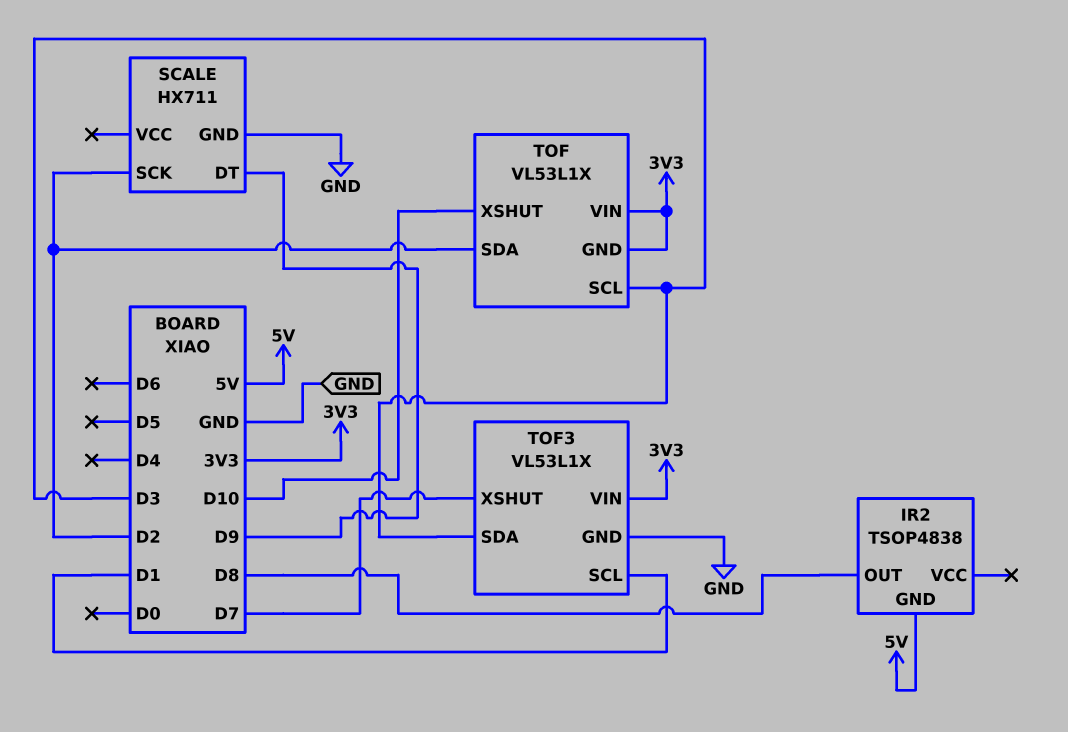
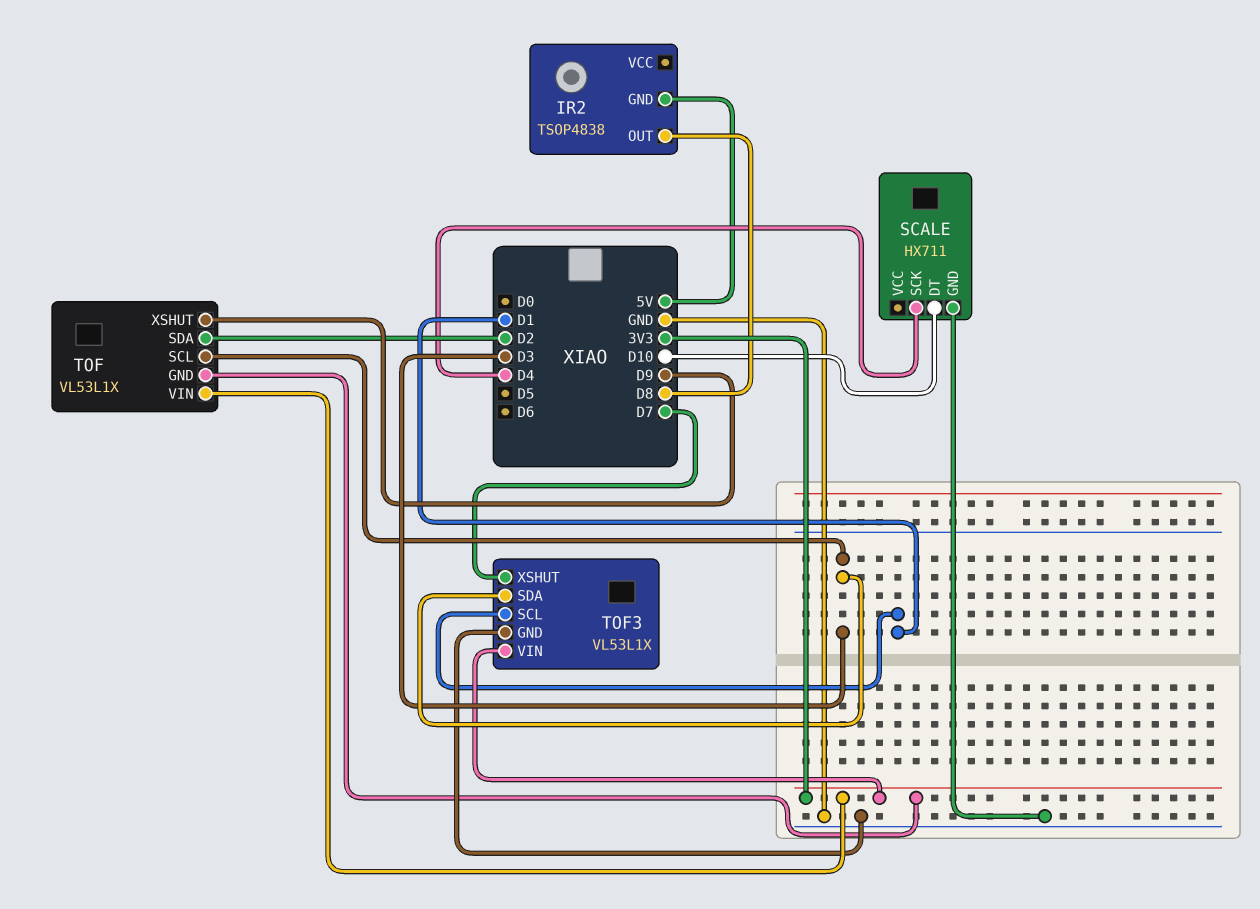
SCALE pin DT: D9 -> D10
SCALE pin SCK: D2 -> D4
TOF pin XSHUT: D10 -> D9

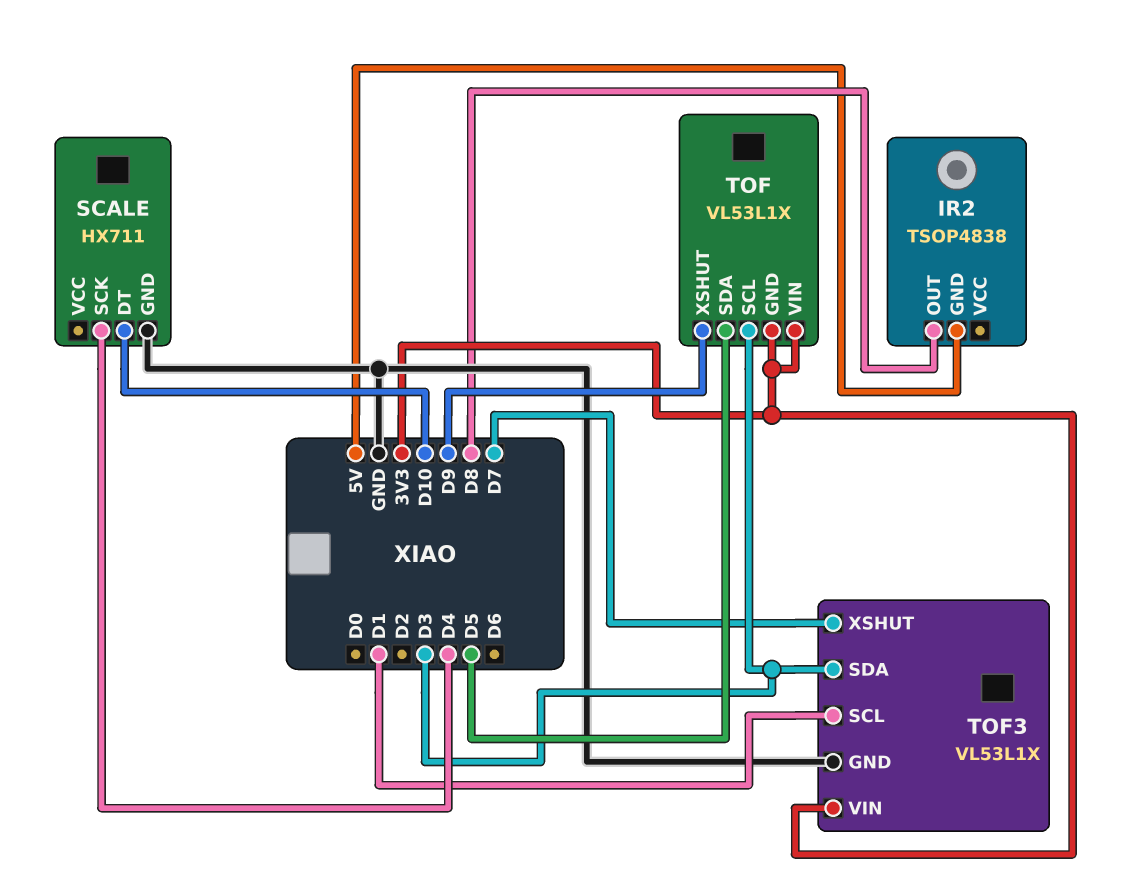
TOF pin SDA: D2 -> D5

